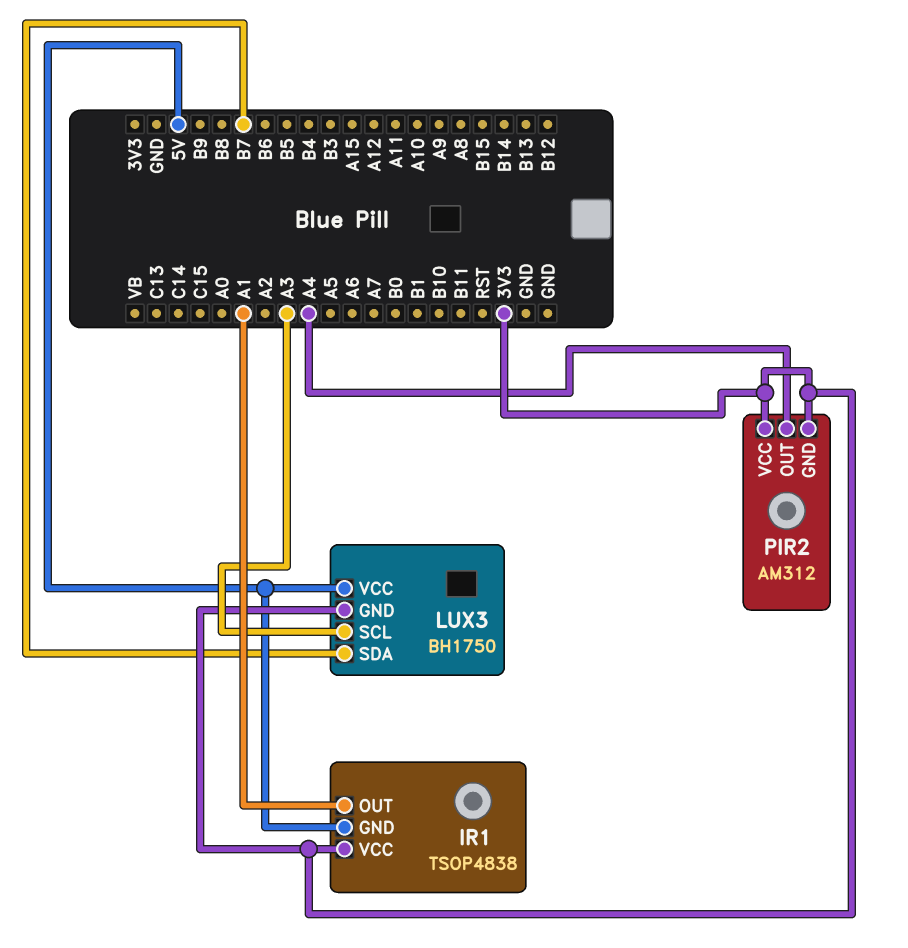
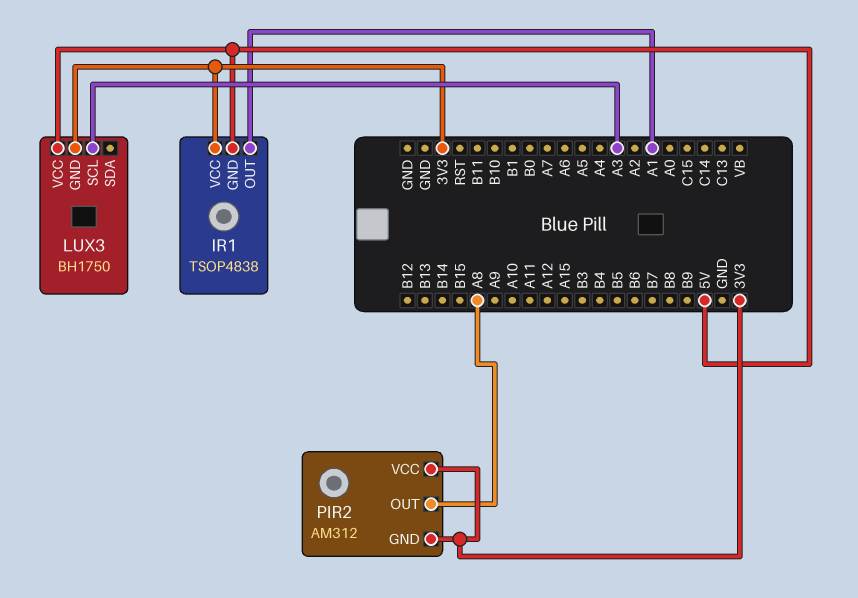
LUX3 pin SDA: B7 -> none
PIR2 pin OUT: A4 -> A8

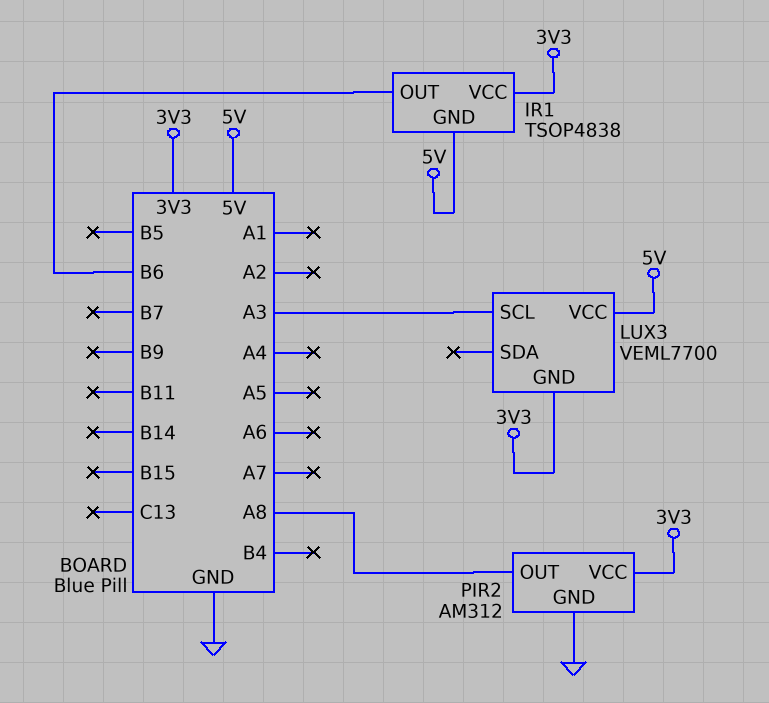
IR1 pin OUT: A1 -> B6
LUX3: BH1750 -> VEML7700
PIR2 pin GND: 3V3 -> GND

